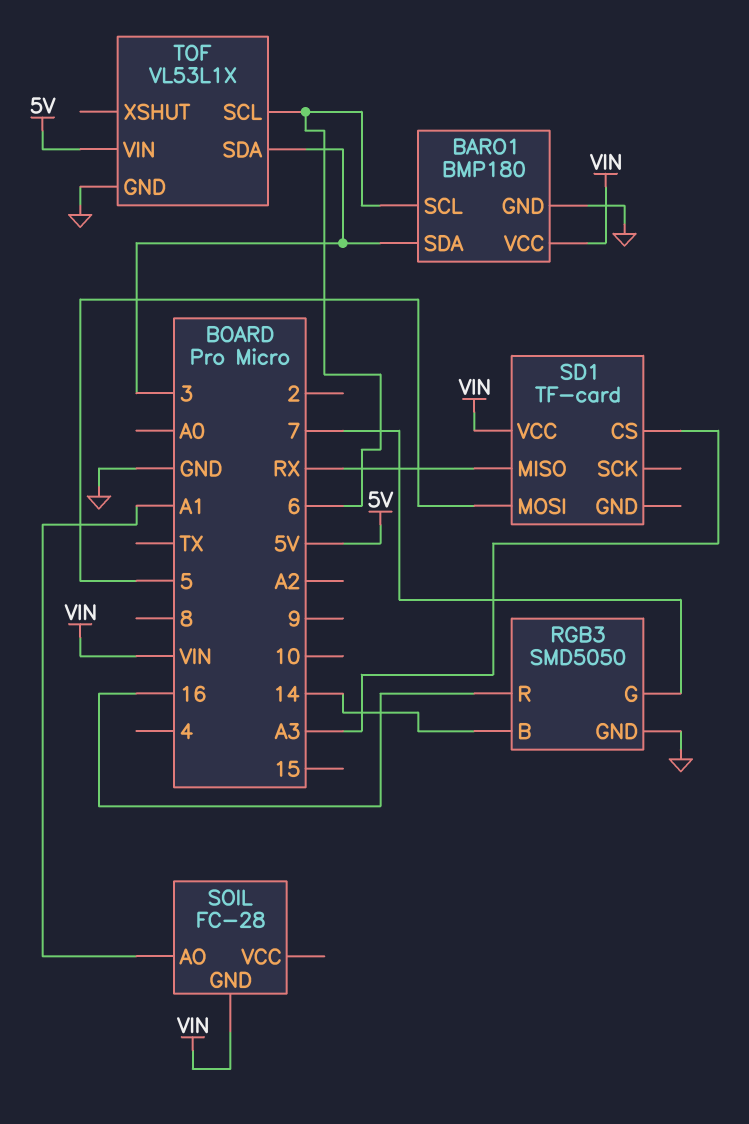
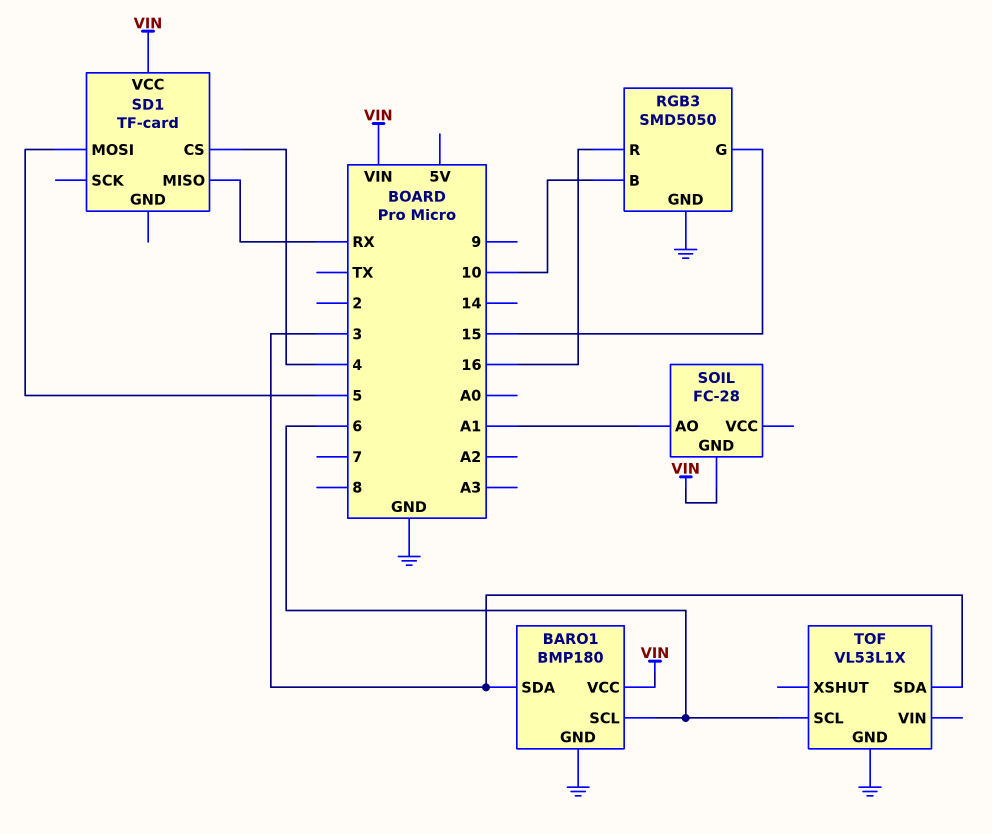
RGB3 pin B: 14 -> 10
RGB3 pin G: 7 -> 15
SD1 pin CS: A3 -> 4
TOF pin VIN: 5V -> none

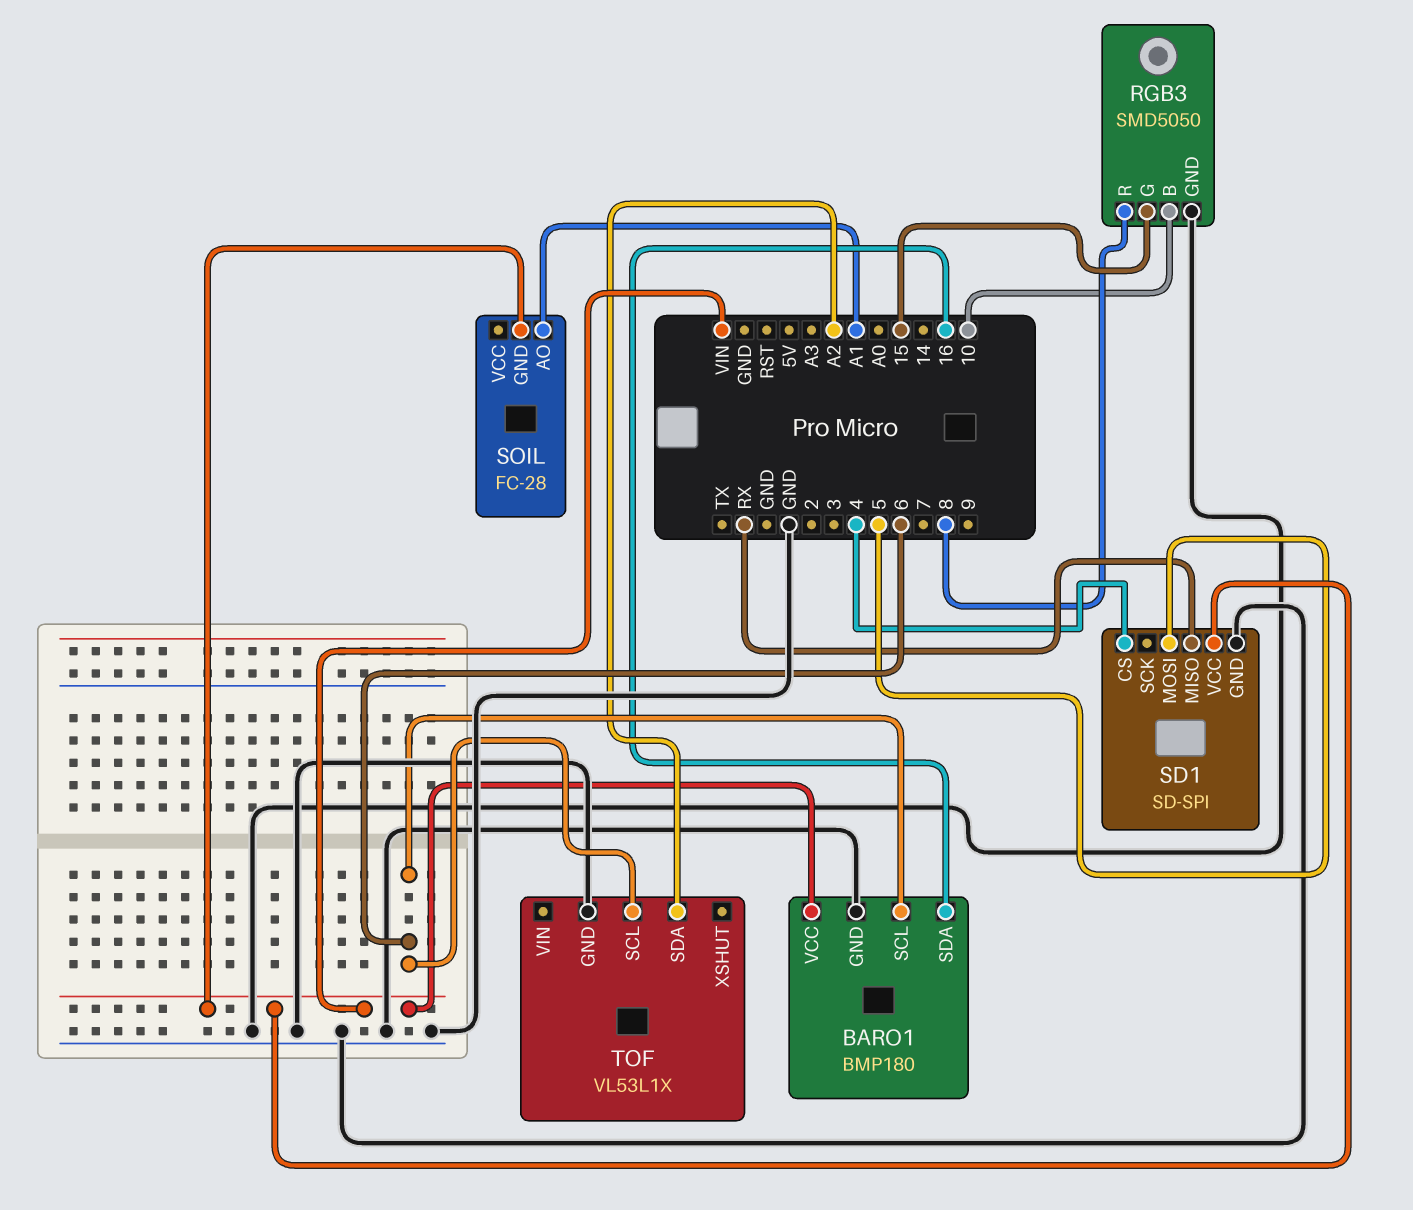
BARO1 pin SDA: 3 -> 16
RGB3 pin R: 16 -> 8
SD1: TF-card -> SD-SPI
SD1 pin GND: none -> GND
TOF pin SDA: 3 -> A2

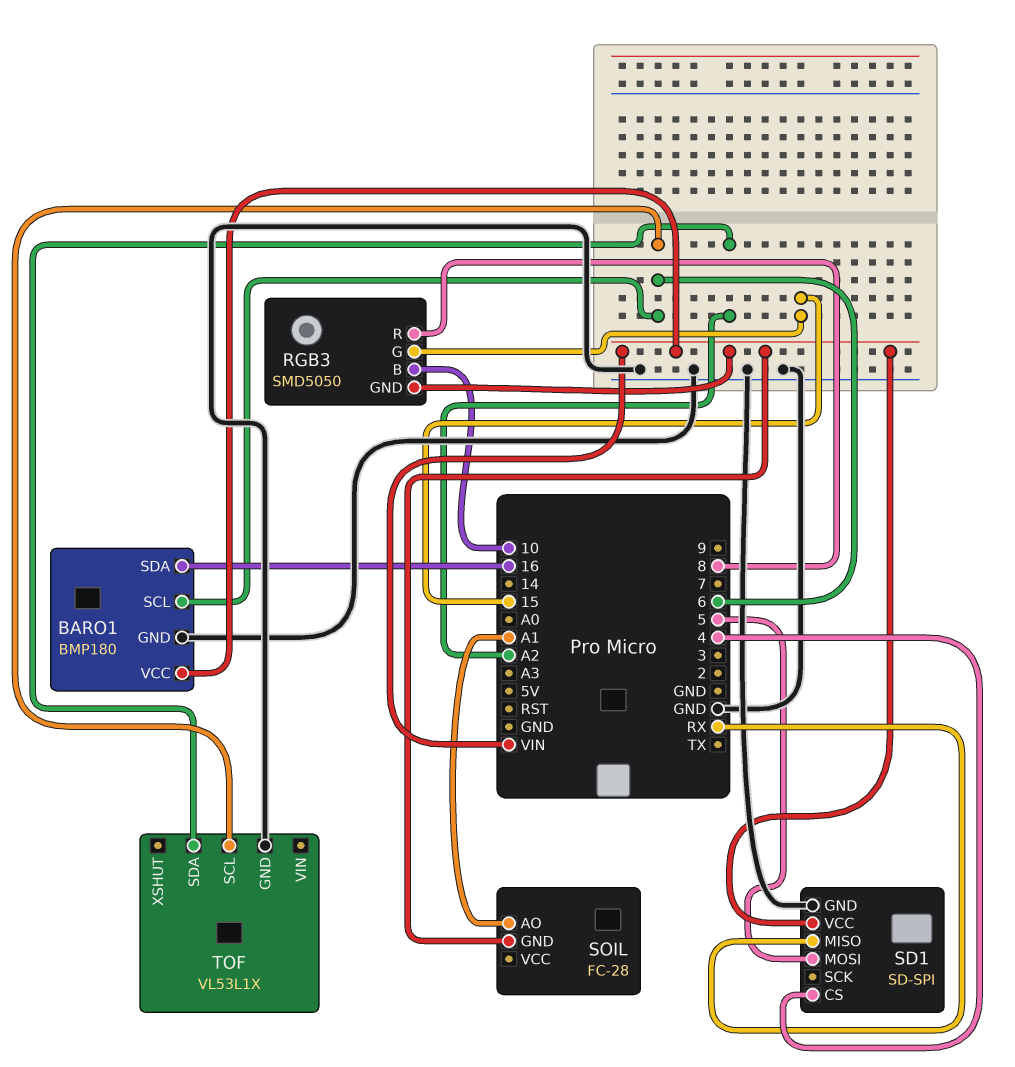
RGB3 pin GND: GND -> VIN

